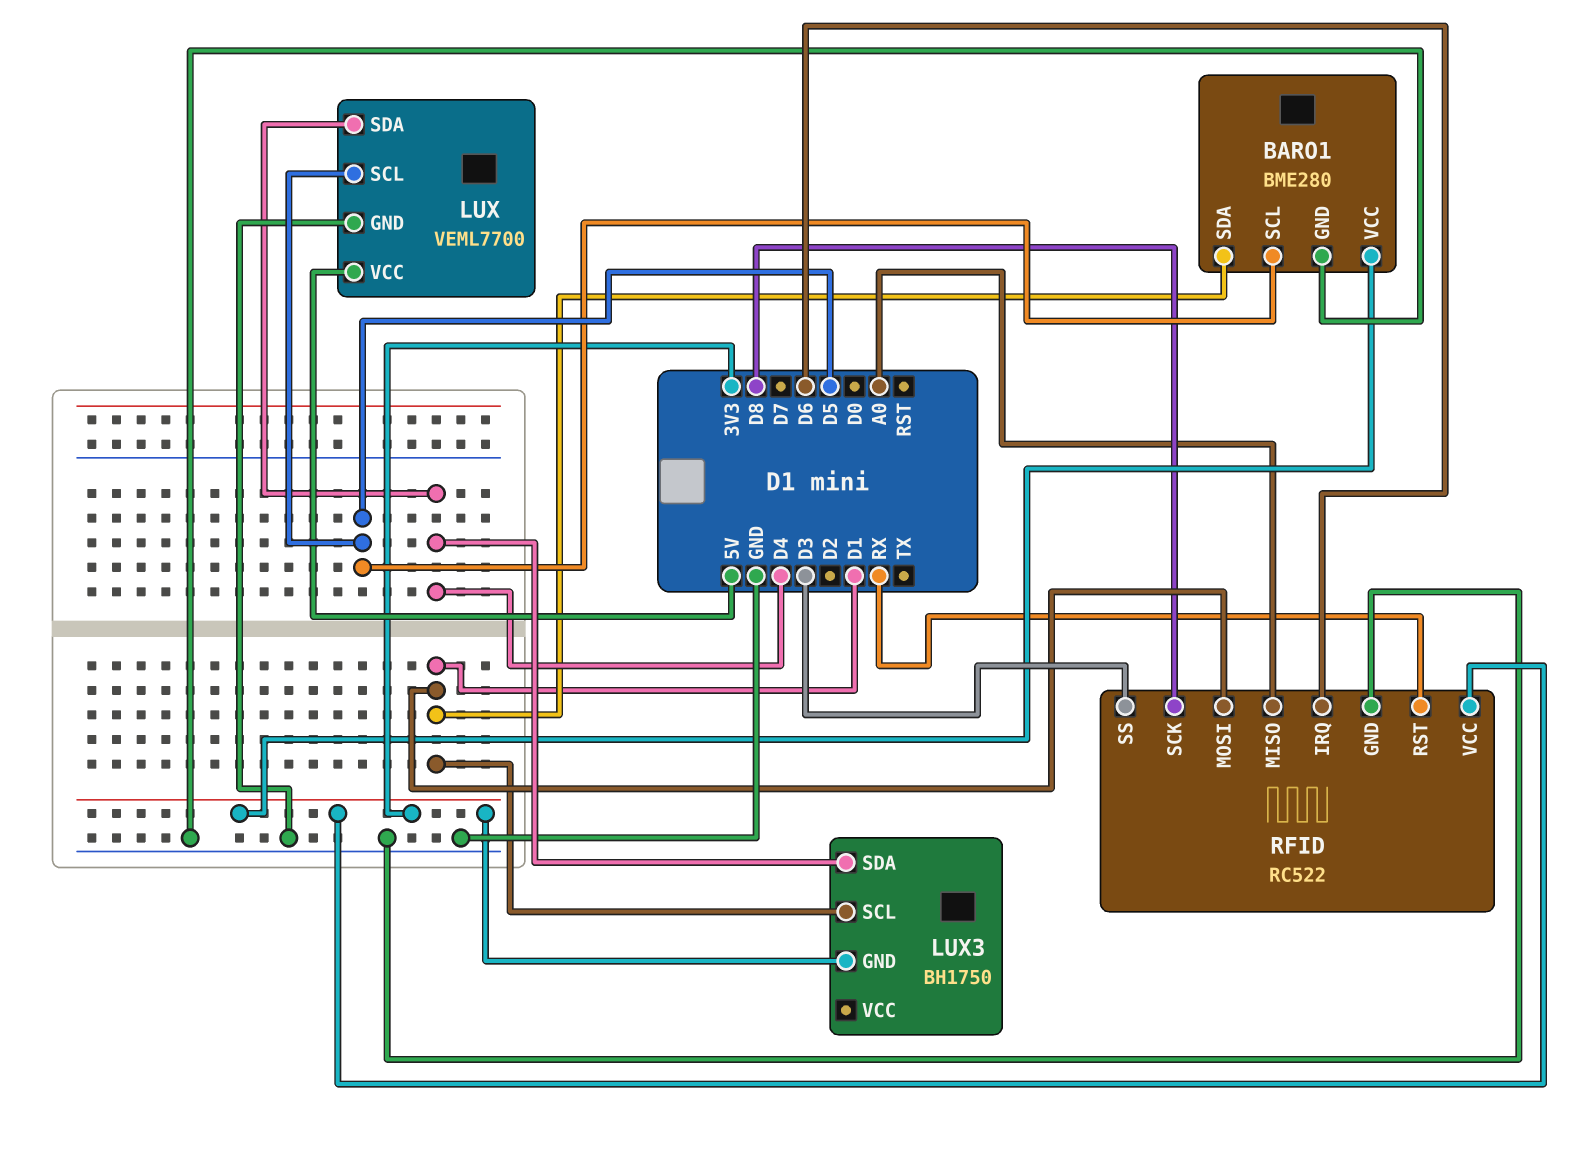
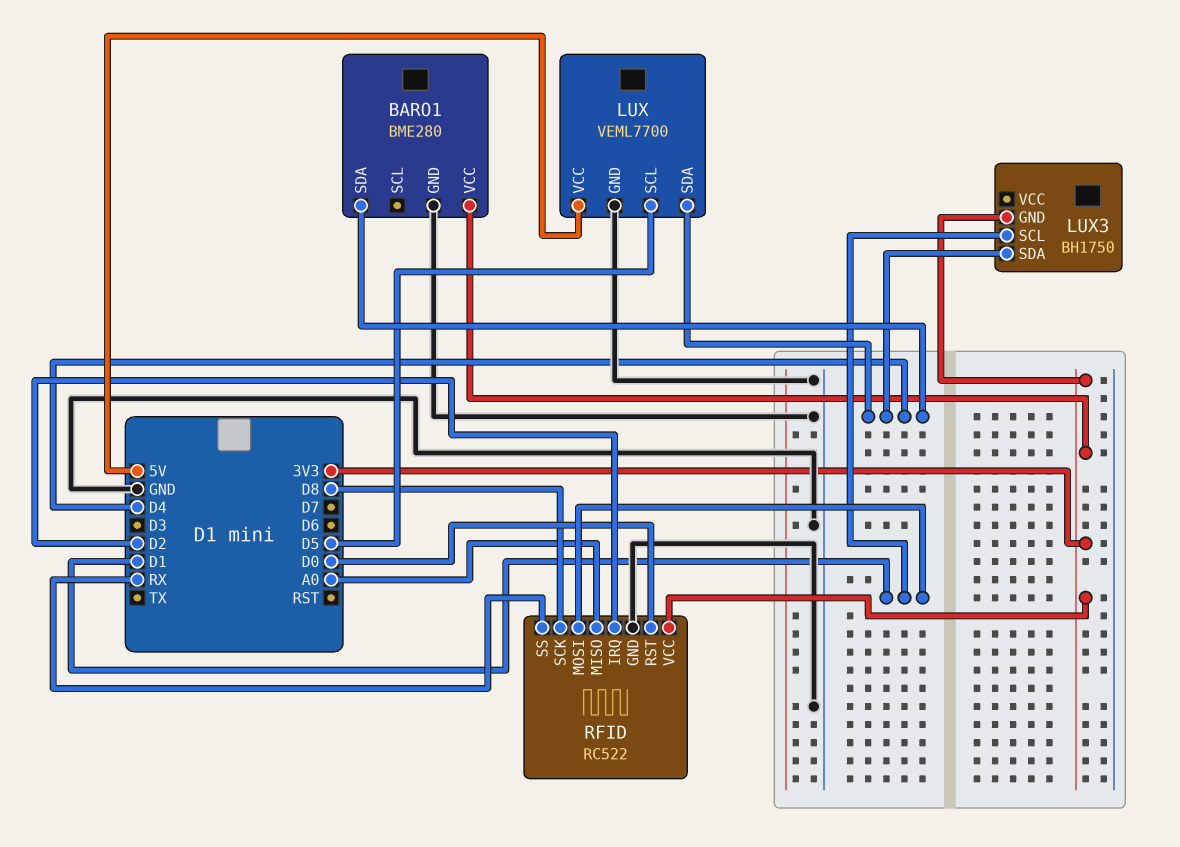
BARO1 pin SCL: D5 -> none
BARO1 pin SDA: D1 -> D4
RFID pin IRQ: D6 -> D2
RFID pin RST: RX -> D0
RFID pin SS: D3 -> RX

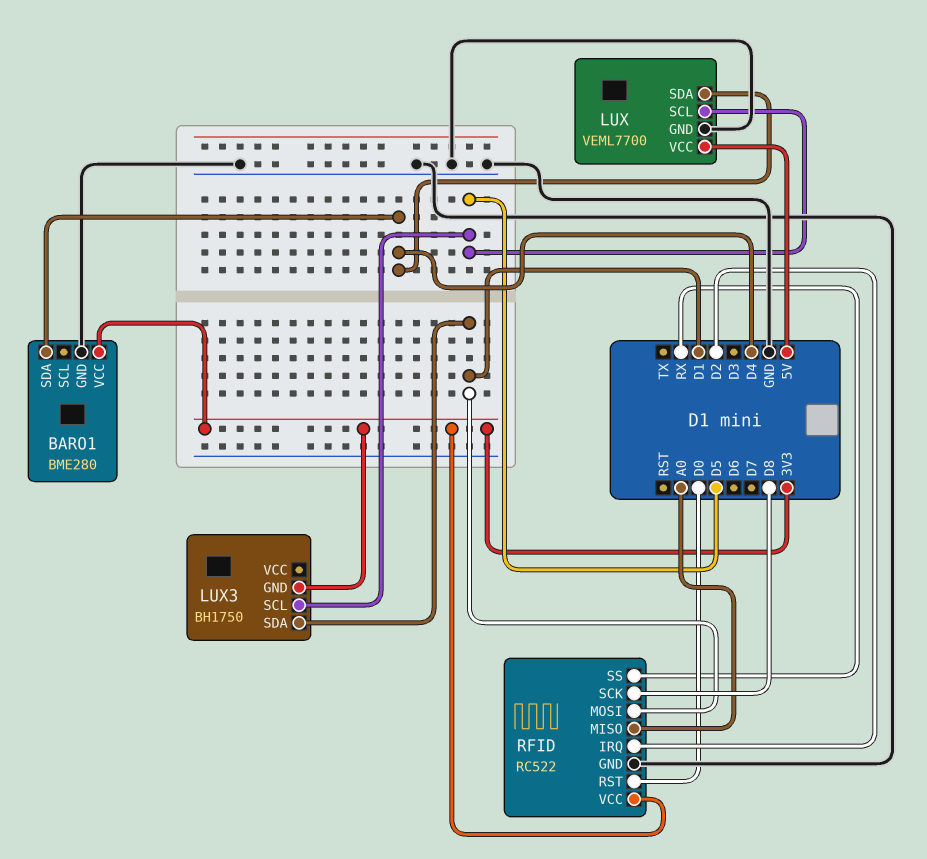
LUX3 pin SCL: D1 -> D5
LUX3 pin SDA: D4 -> D1

